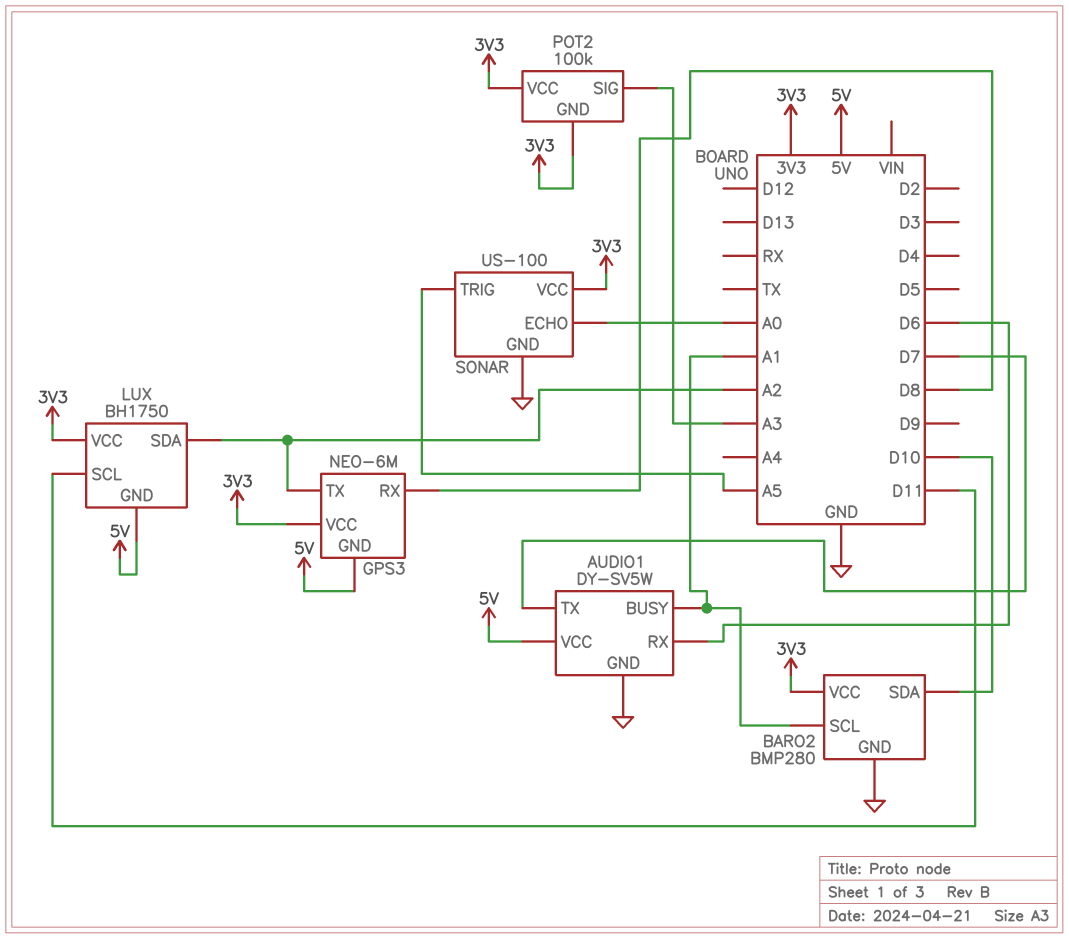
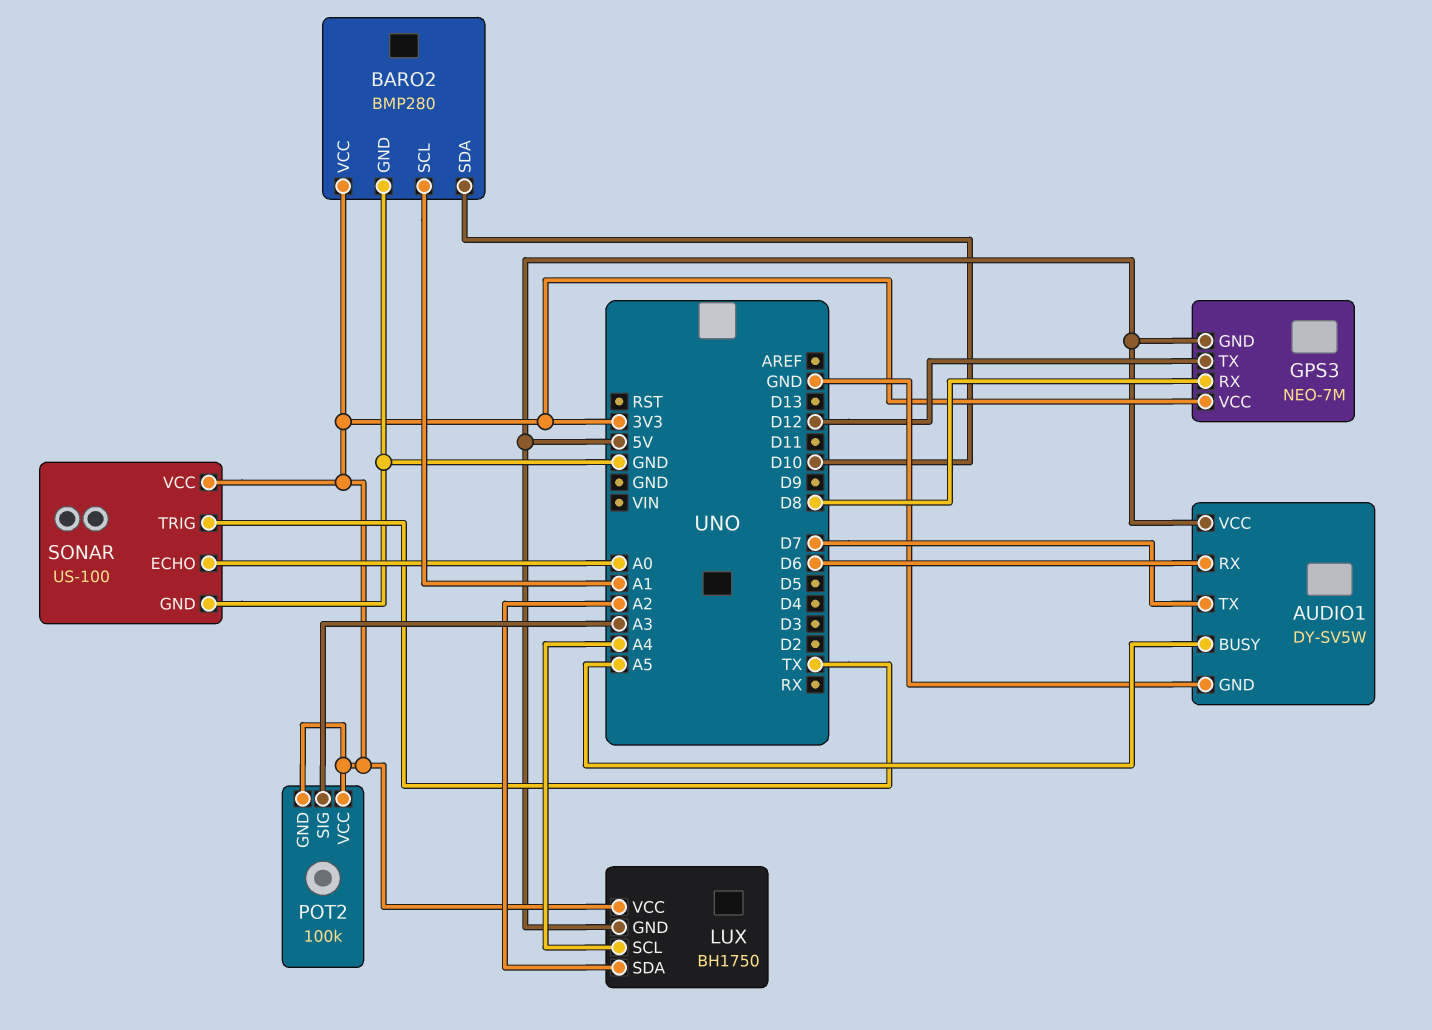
AUDIO1 pin BUSY: A1 -> A5
GPS3: NEO-6M -> NEO-7M
GPS3 pin TX: A2 -> D12
LUX pin SCL: D11 -> A4
SONAR pin TRIG: A5 -> TX

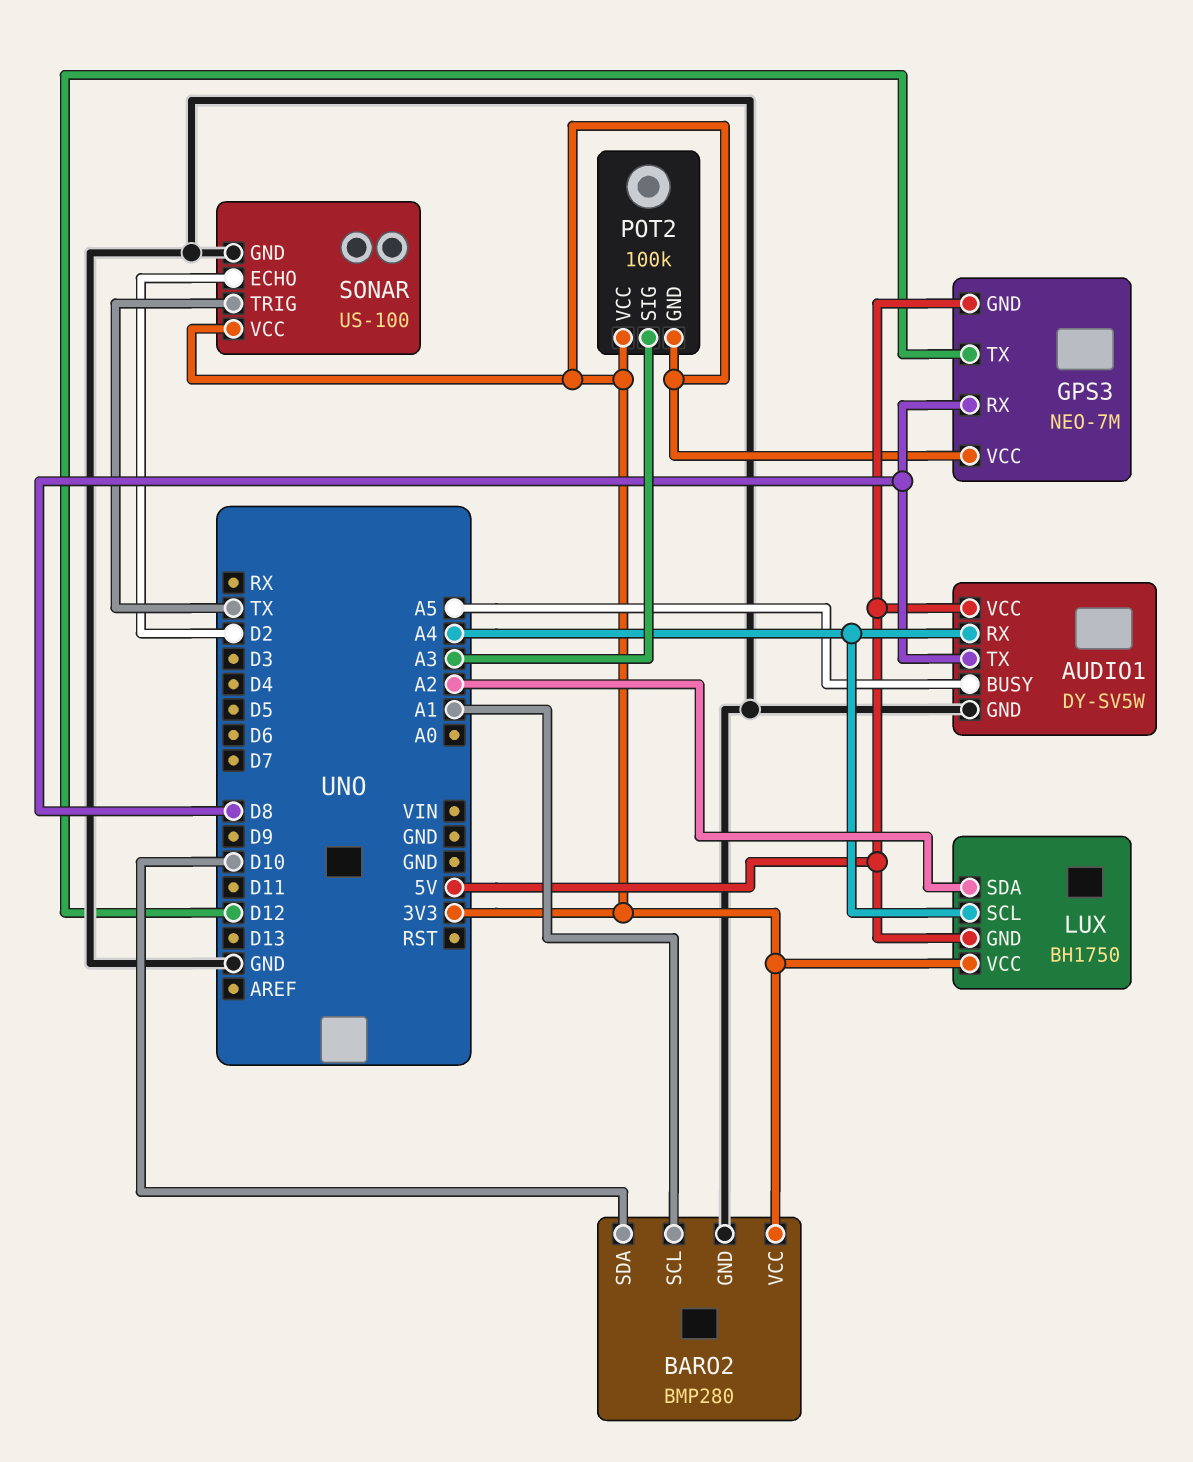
AUDIO1 pin RX: D6 -> A4
AUDIO1 pin TX: D7 -> D8
SONAR pin ECHO: A0 -> D2

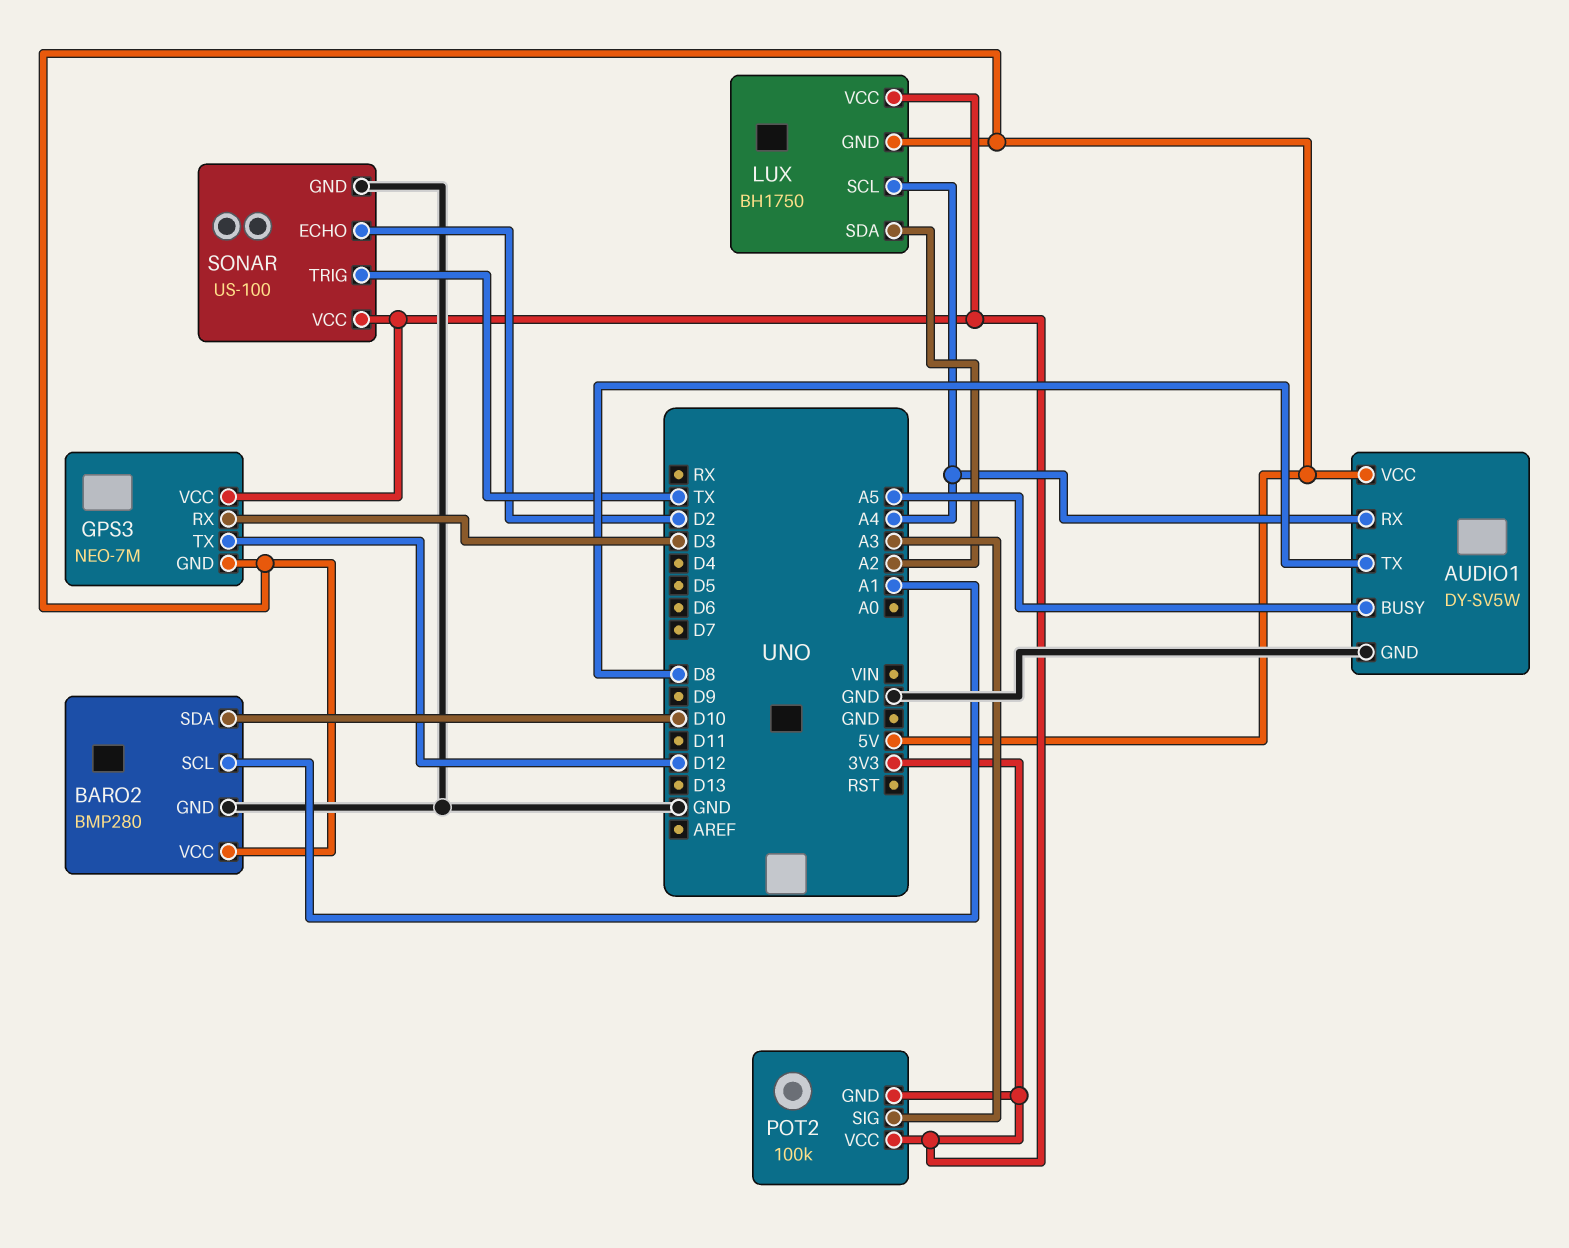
BARO2 pin VCC: 3V3 -> 5V
GPS3 pin RX: D8 -> D3

